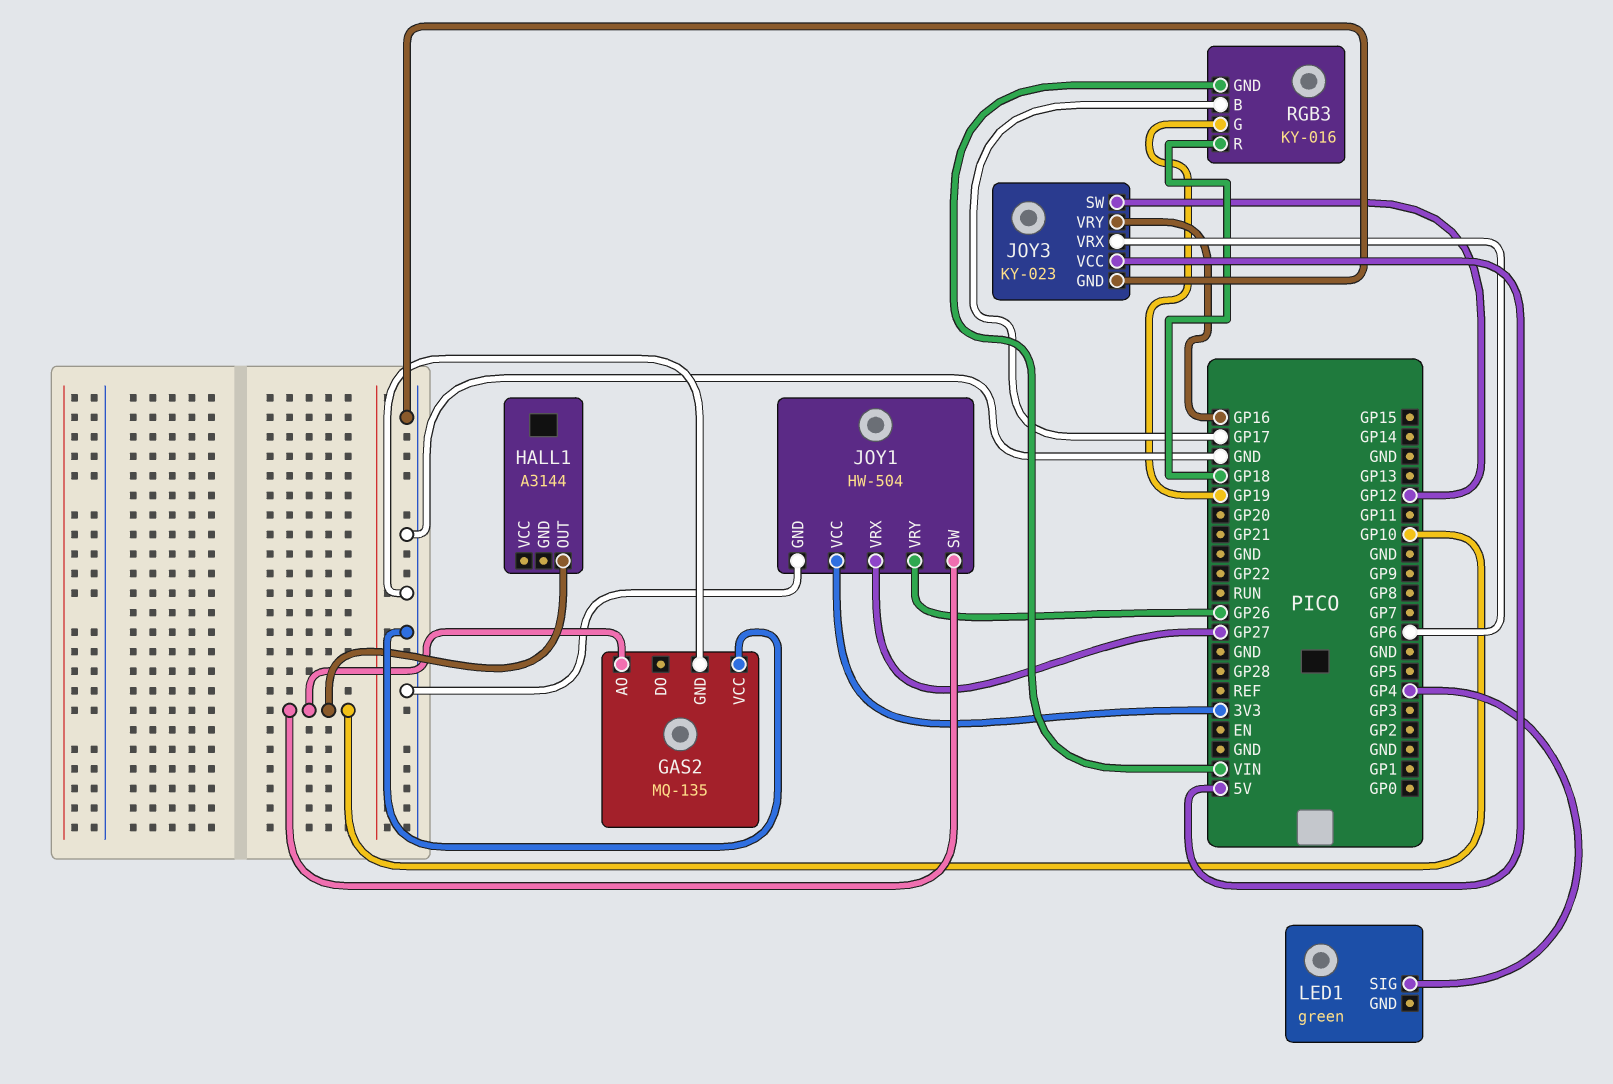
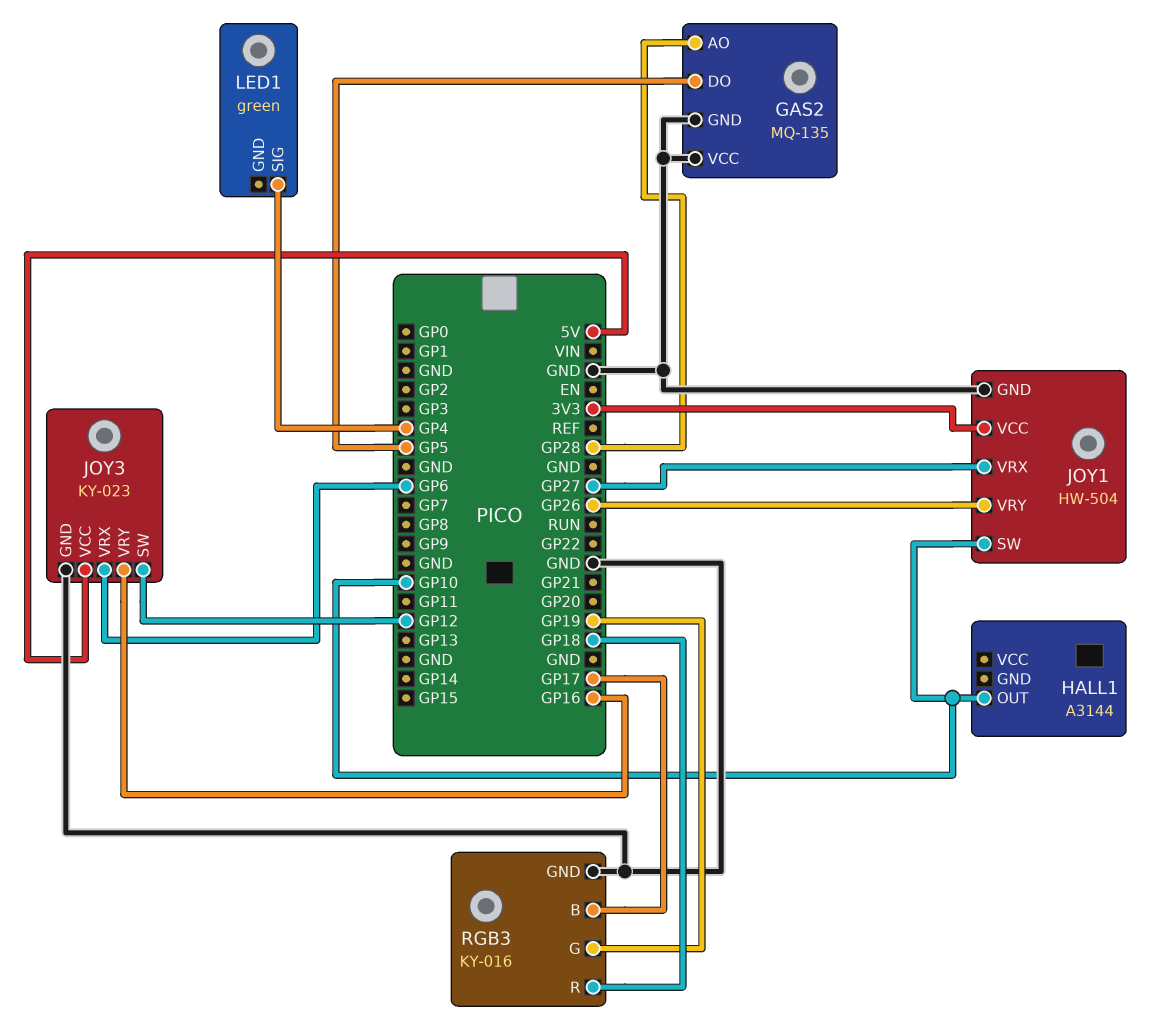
GAS2 pin AO: GP10 -> GP28
GAS2 pin DO: none -> GP5
RGB3 pin GND: VIN -> GND

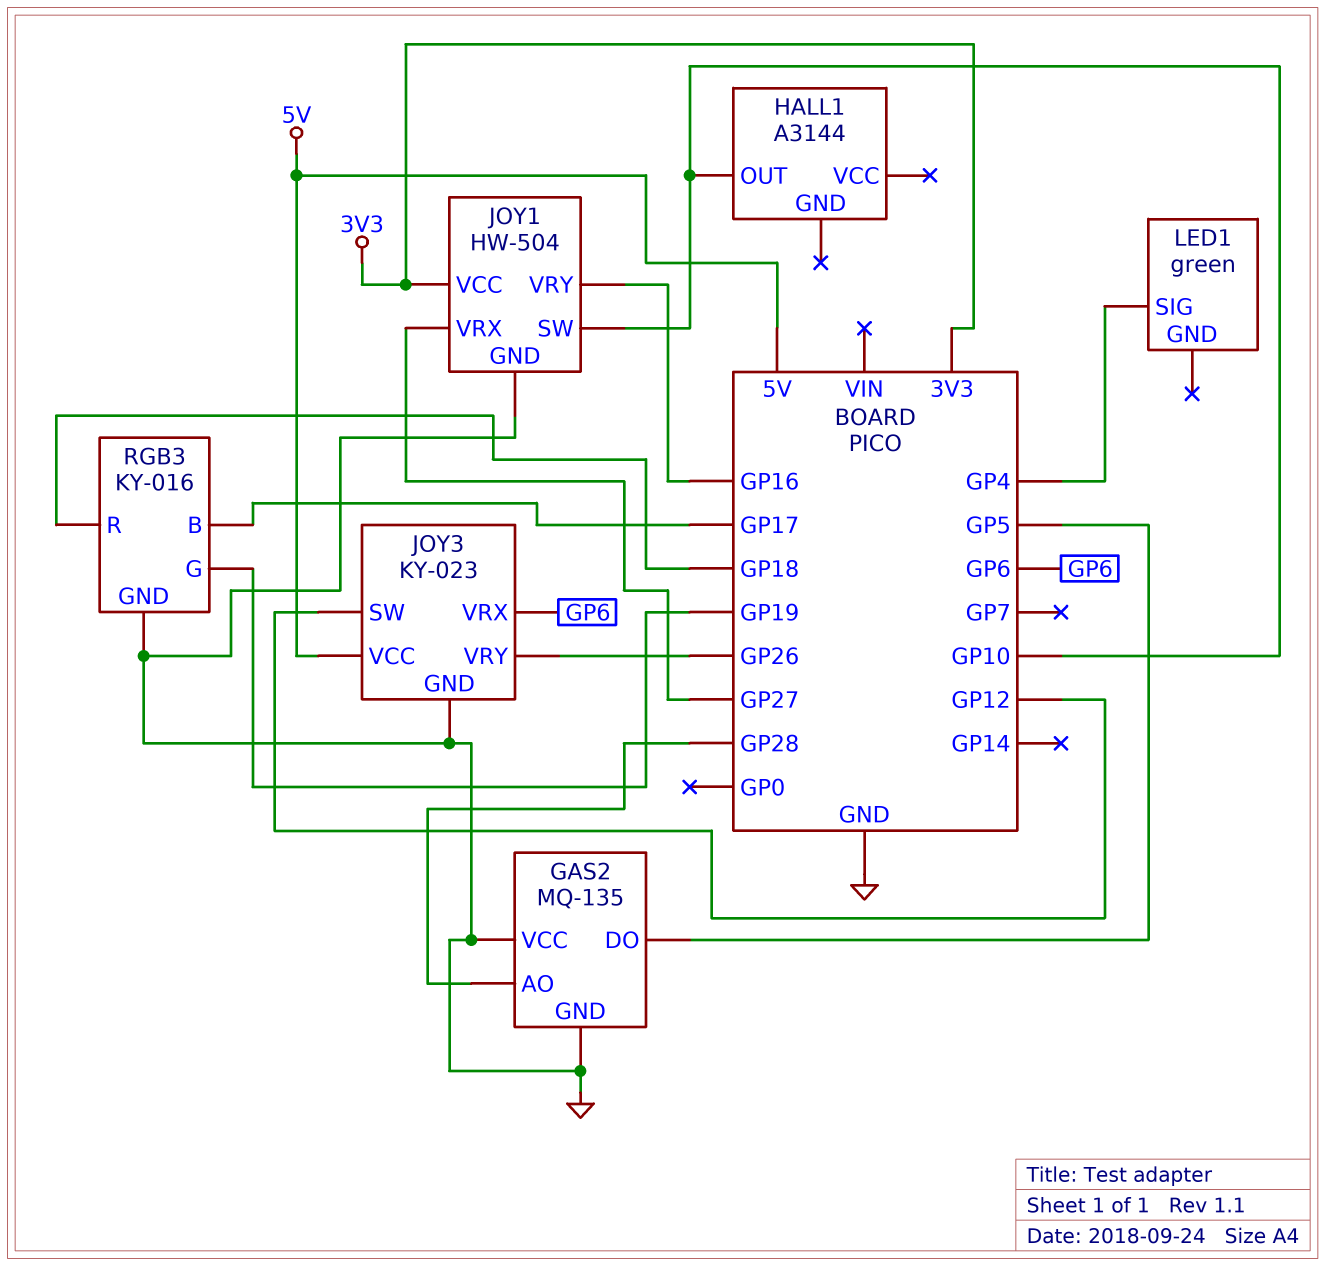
JOY1 pin VRY: GP26 -> GP16
JOY3 pin VRY: GP16 -> GP26

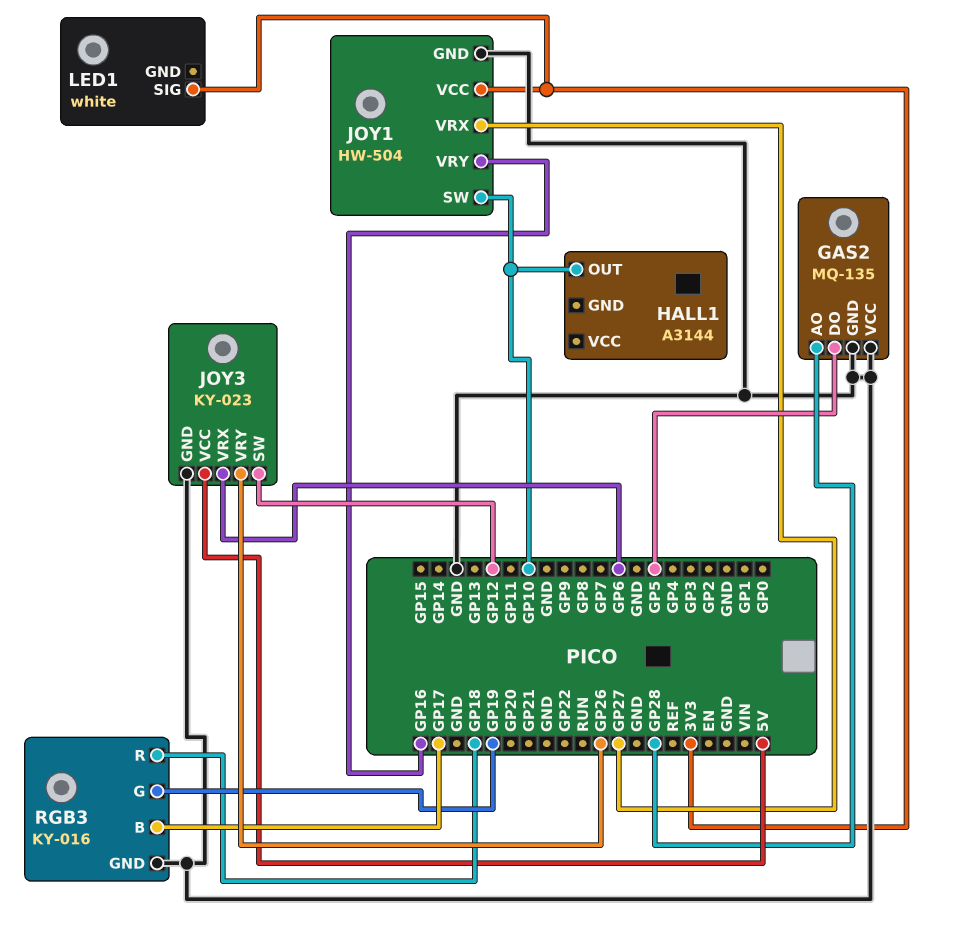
LED1: green -> white
LED1 pin SIG: GP4 -> 3V3

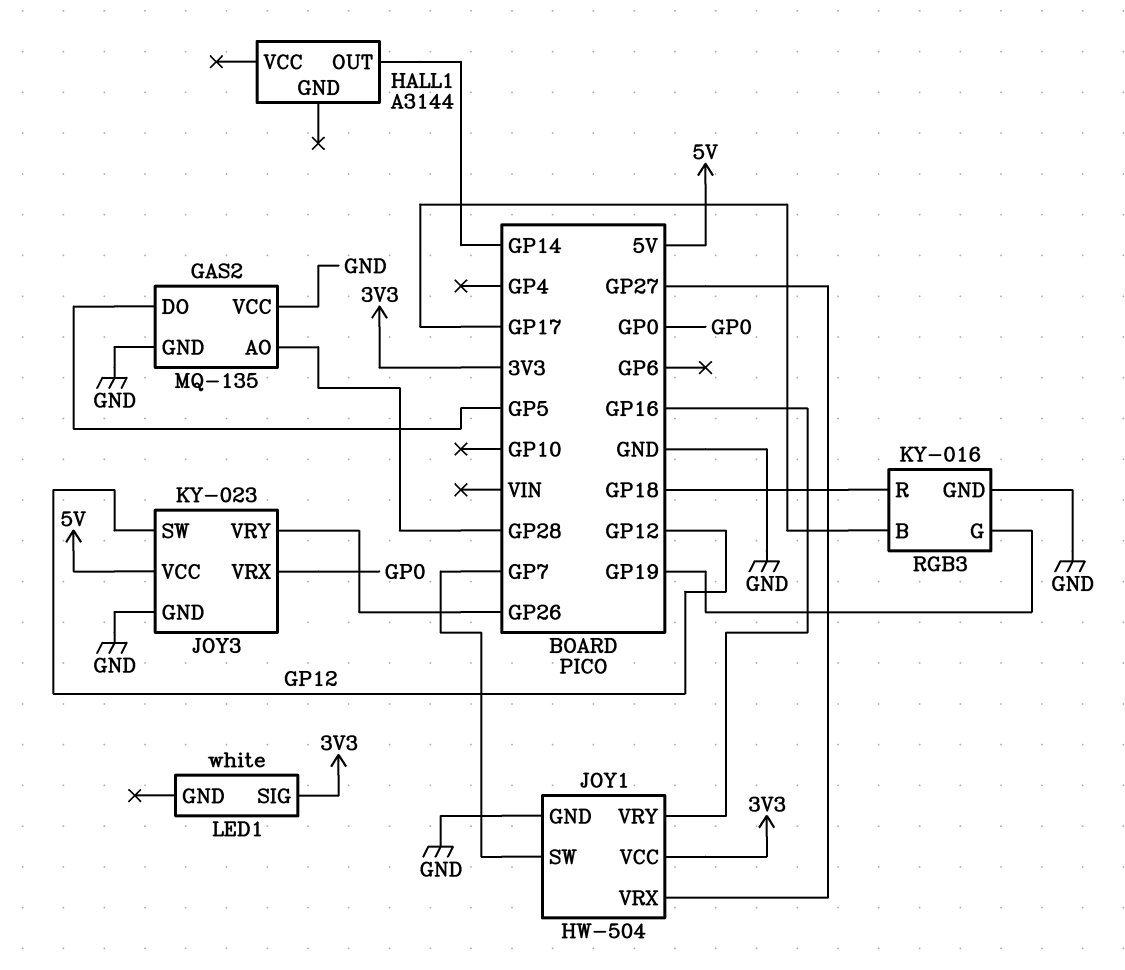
HALL1 pin OUT: GP10 -> GP14
JOY1 pin SW: GP10 -> GP7
JOY3 pin VRX: GP6 -> GP0

